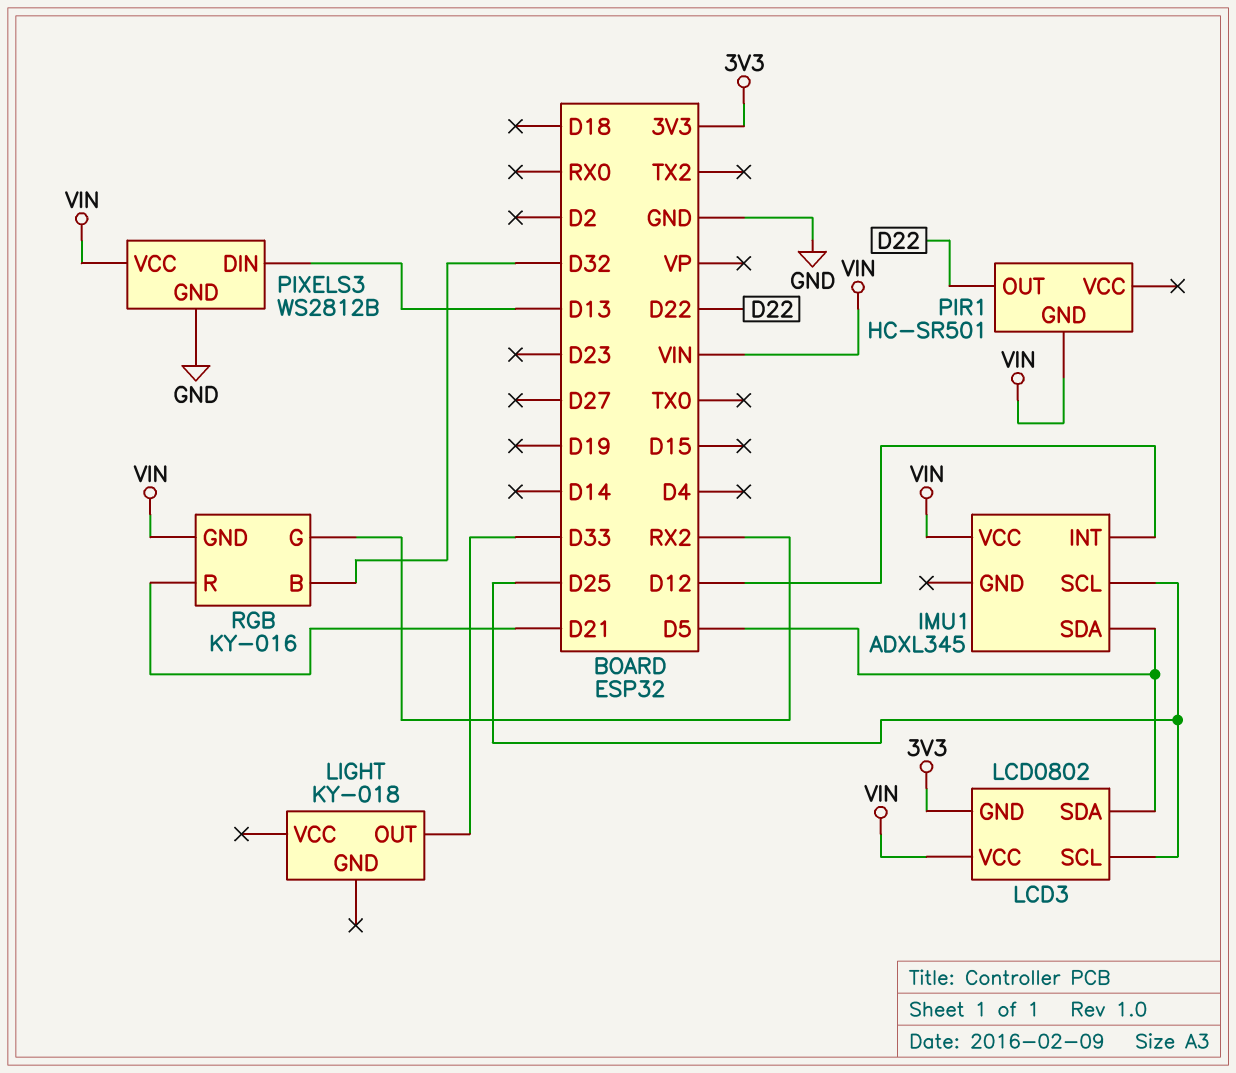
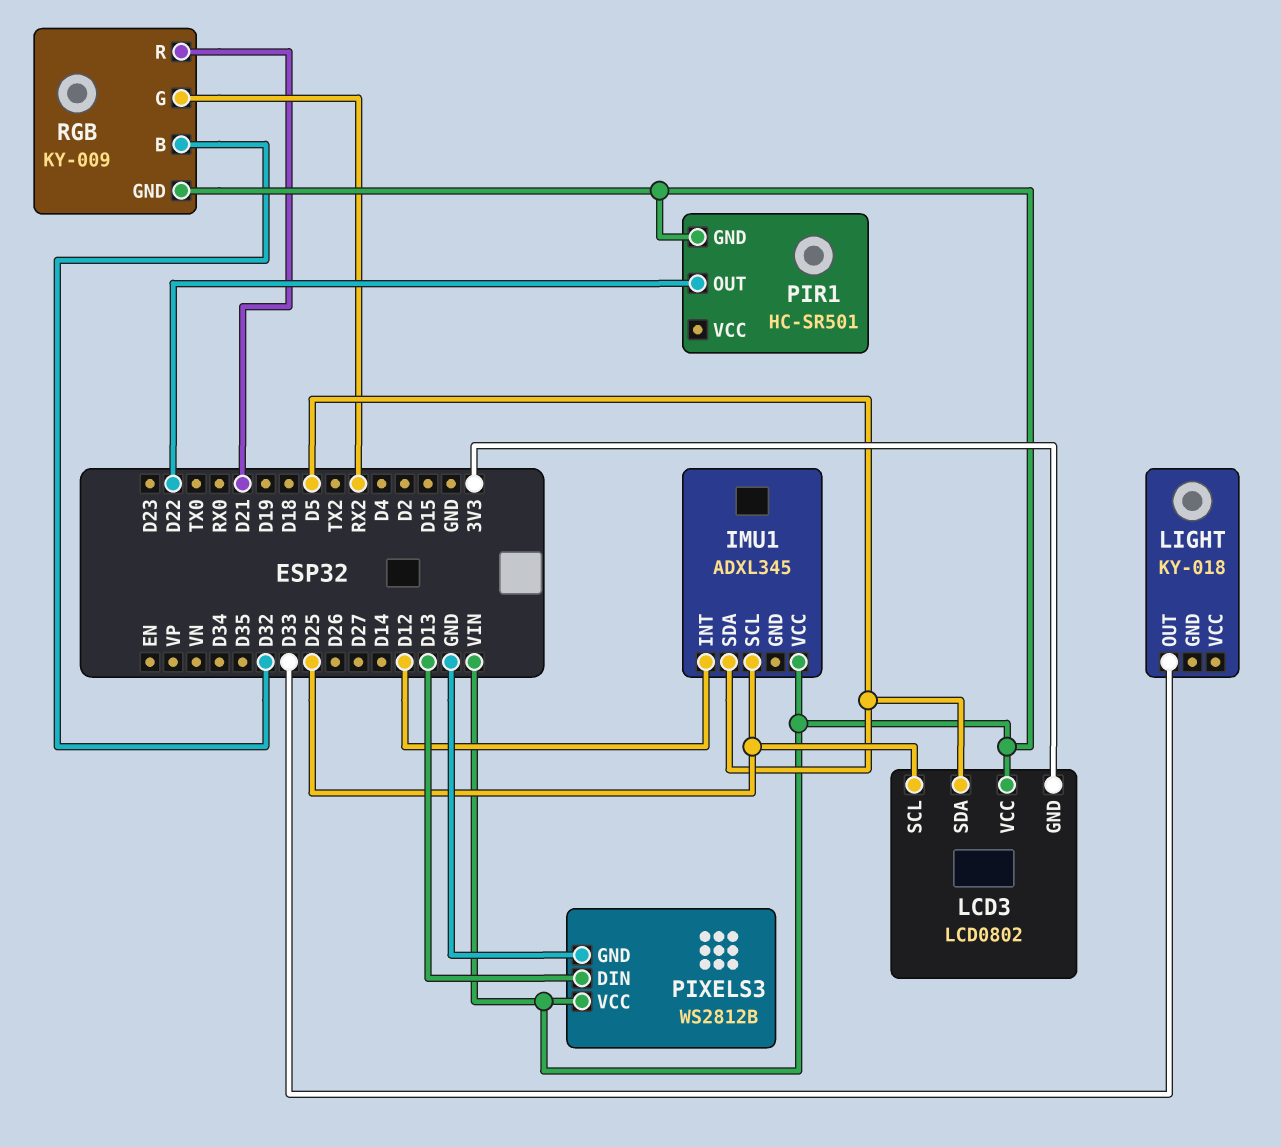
RGB: KY-016 -> KY-009

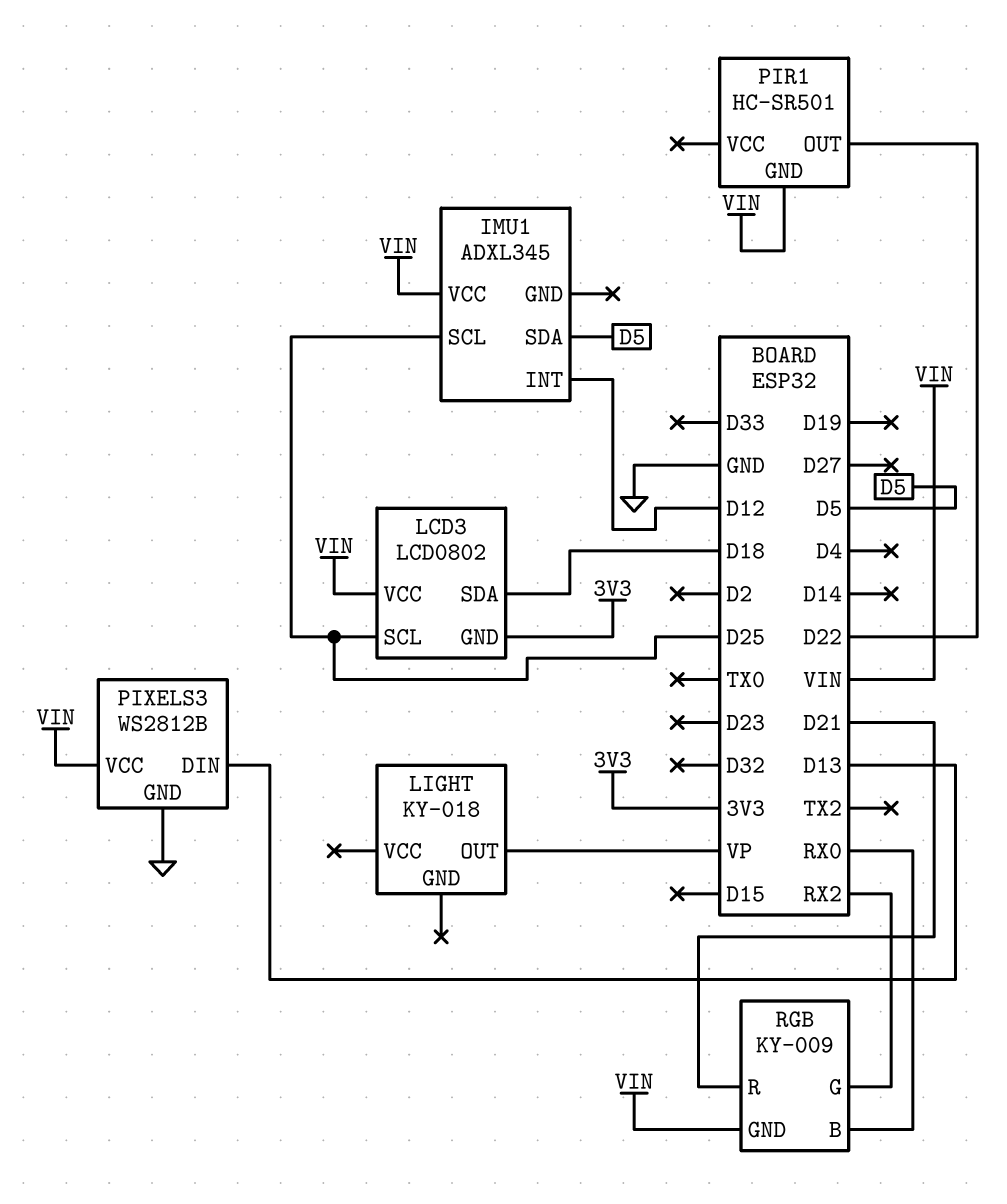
LCD3 pin SDA: D5 -> D18
LIGHT pin OUT: D33 -> VP
RGB pin B: D32 -> RX0

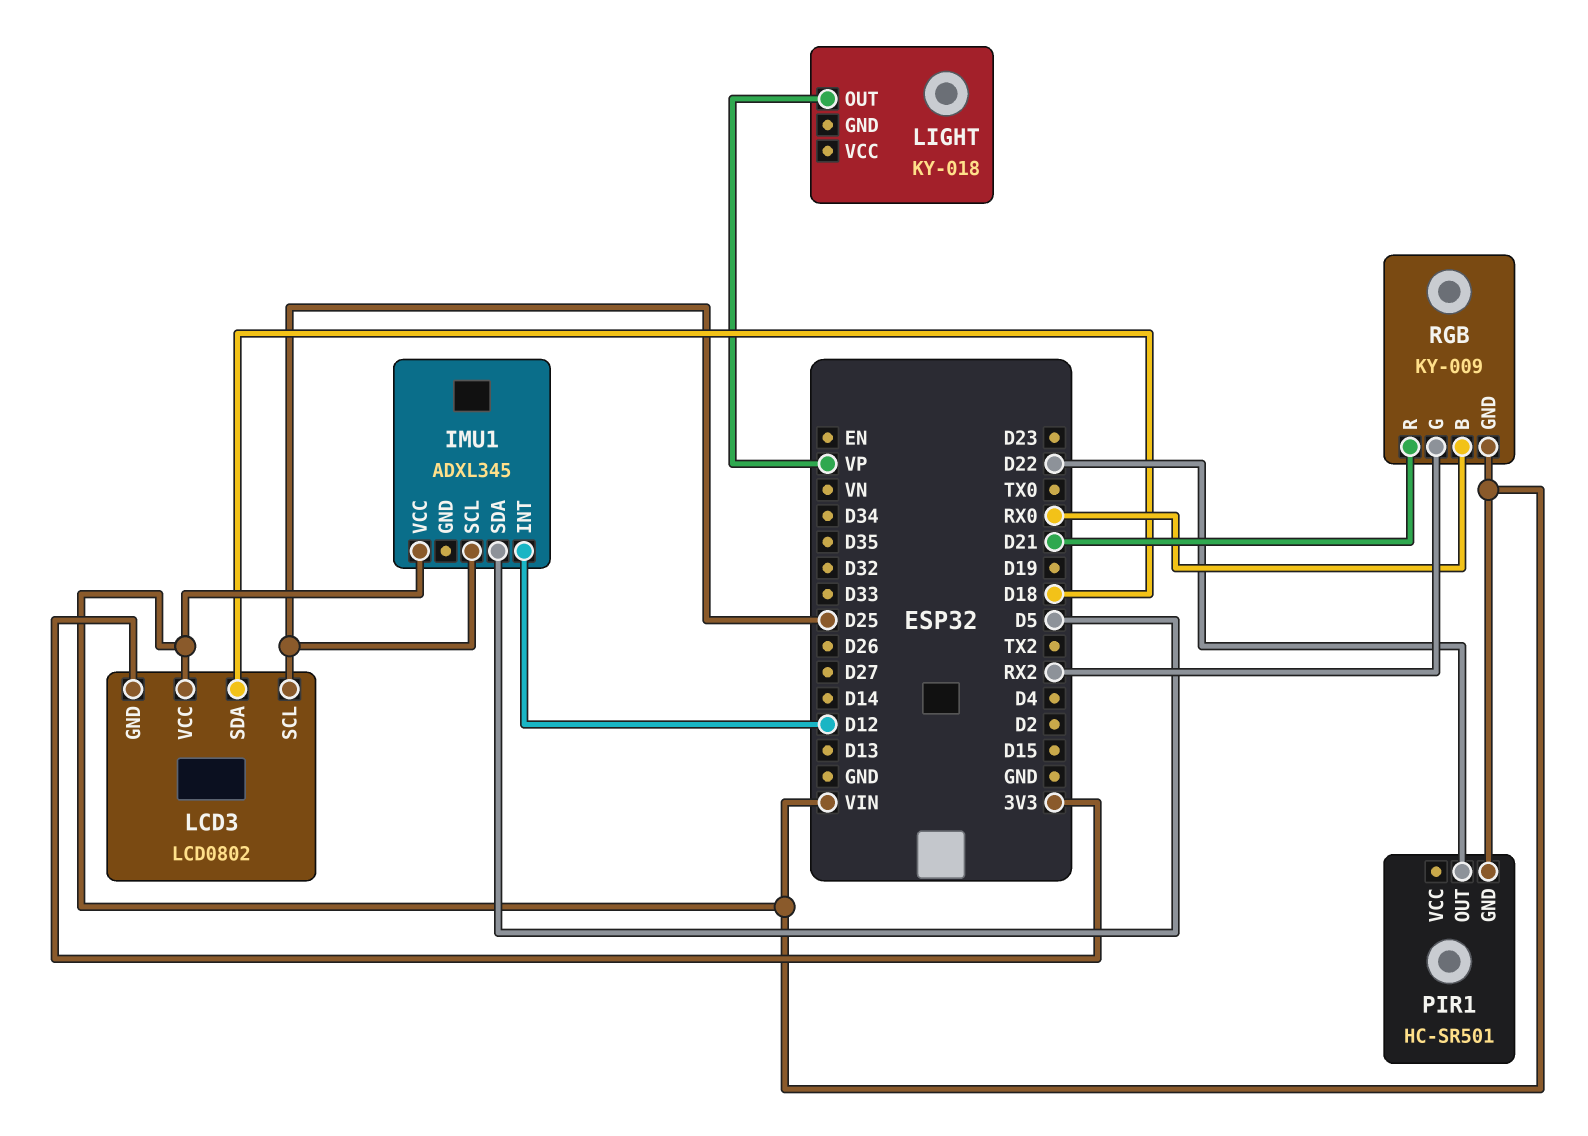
PIXELS3: WS2812B -> none
PIXELS3 pin DIN: D13 -> none
PIXELS3 pin GND: GND -> none
PIXELS3 pin VCC: VIN -> none

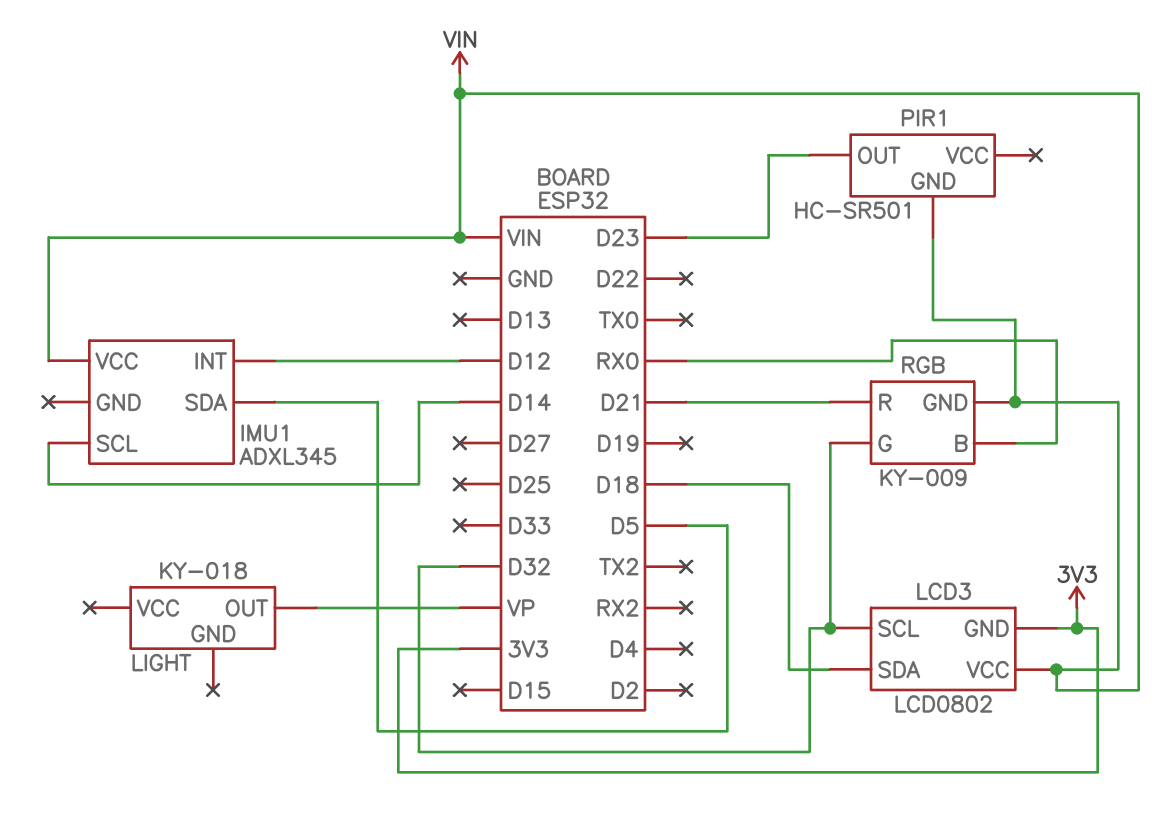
IMU1 pin SCL: D25 -> D14
LCD3 pin SCL: D25 -> D32
PIR1 pin OUT: D22 -> D23
RGB pin G: RX2 -> D32

